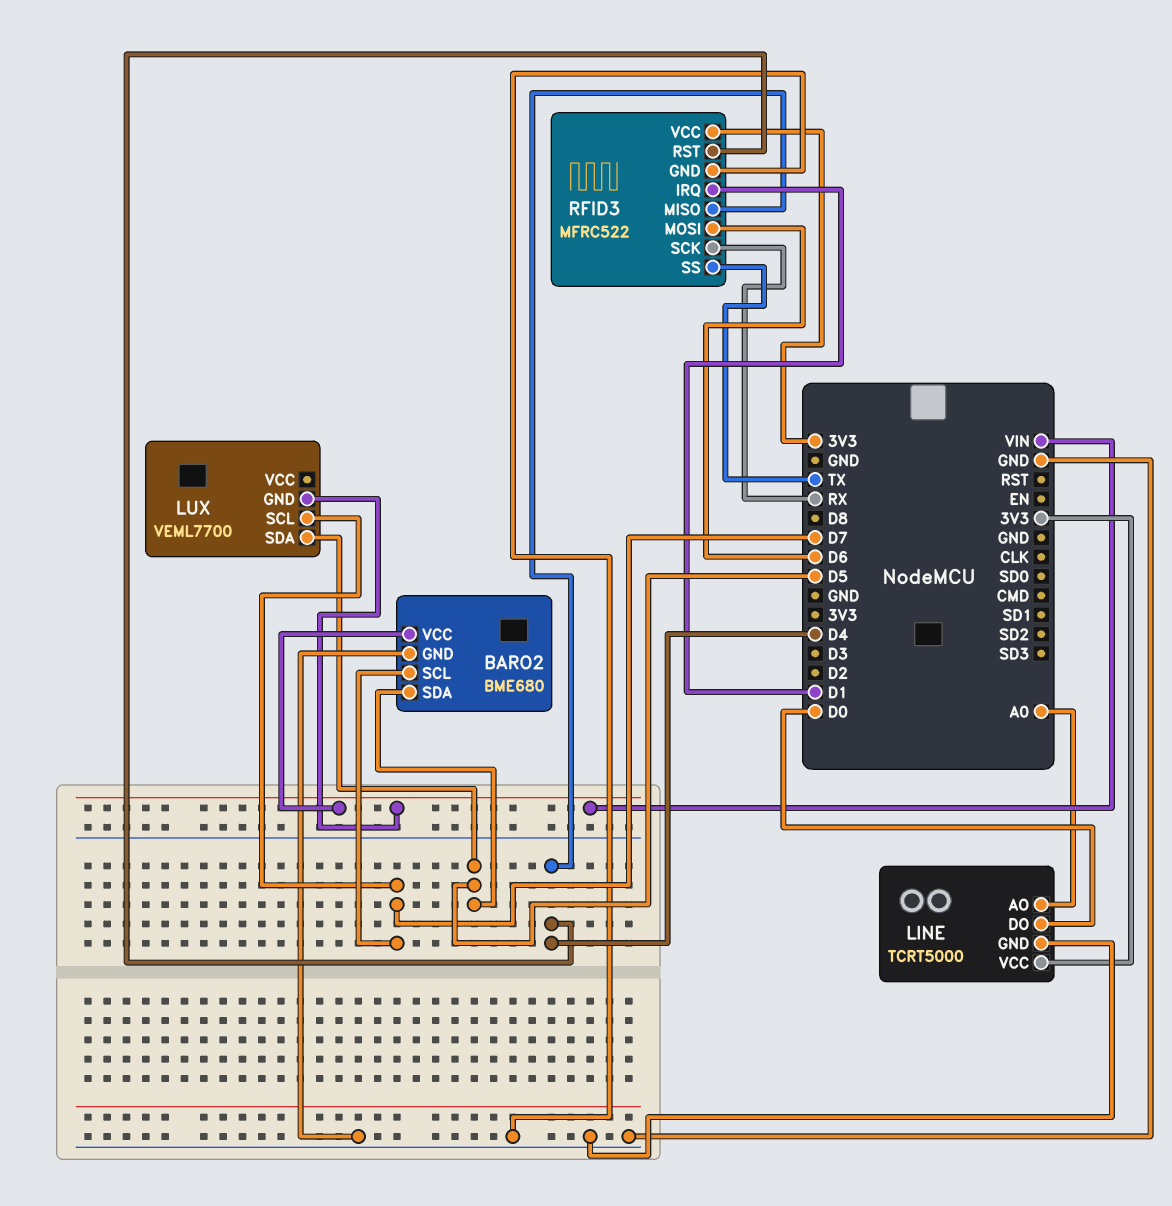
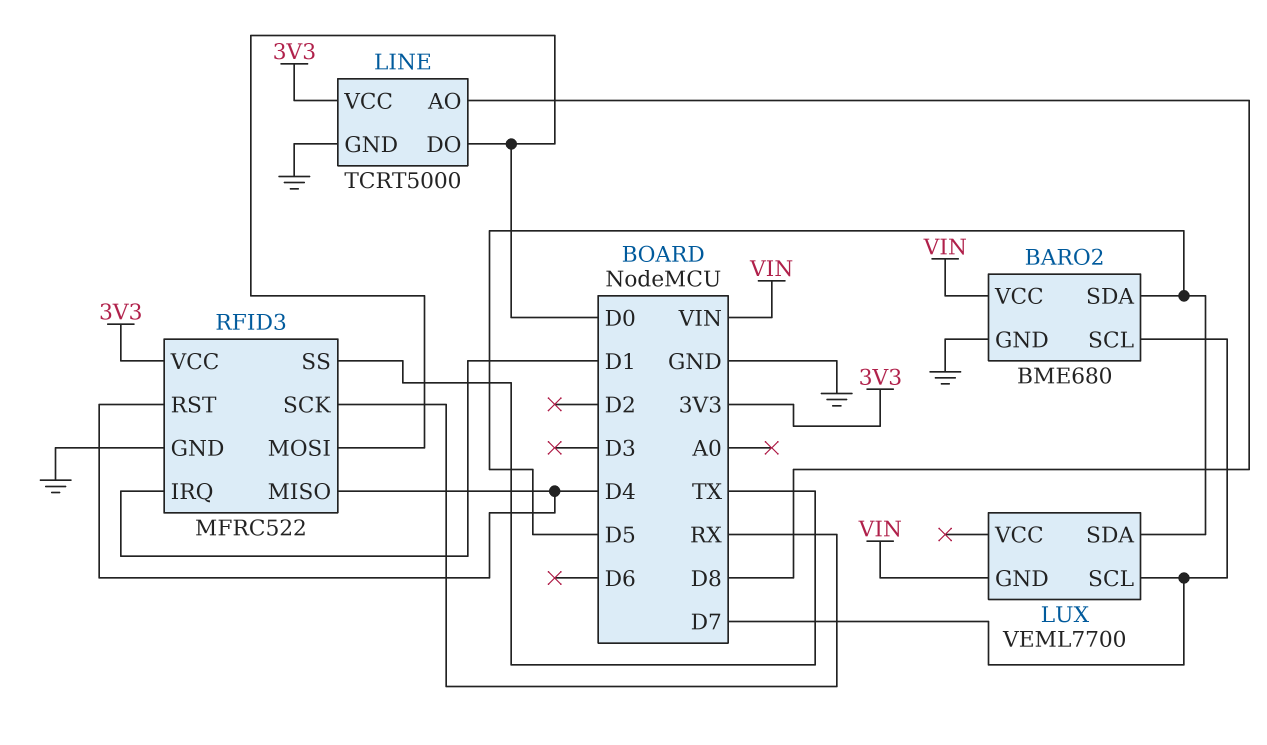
LINE pin AO: A0 -> D8
RFID3 pin MOSI: D6 -> D0

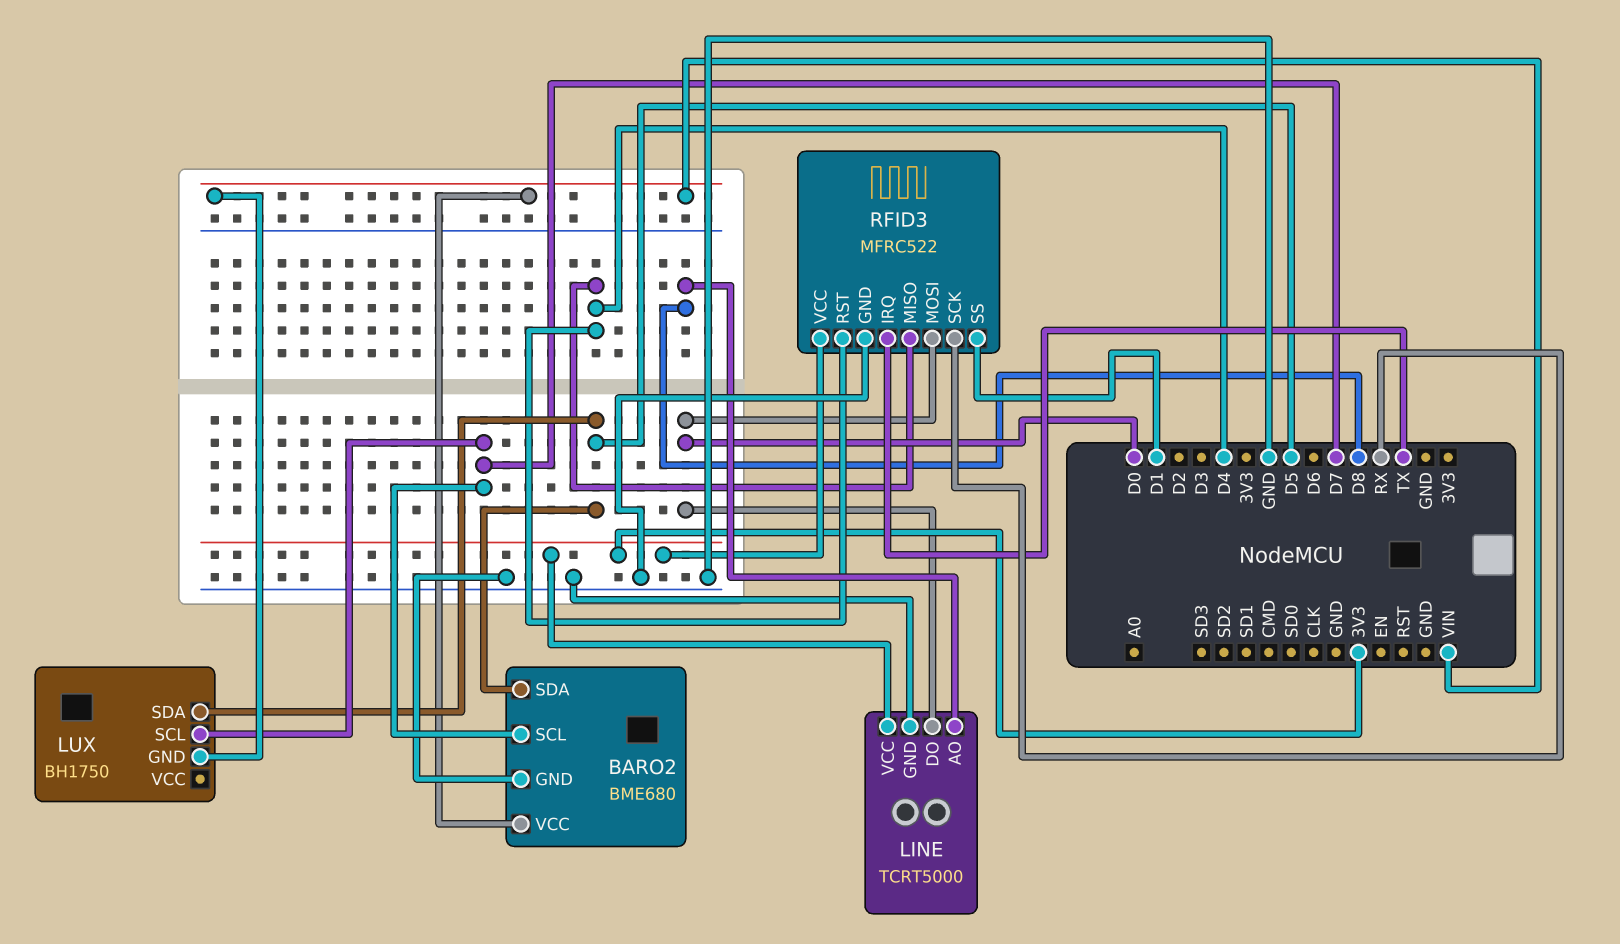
LUX: VEML7700 -> BH1750
RFID3 pin IRQ: D1 -> TX
RFID3 pin SS: TX -> D1

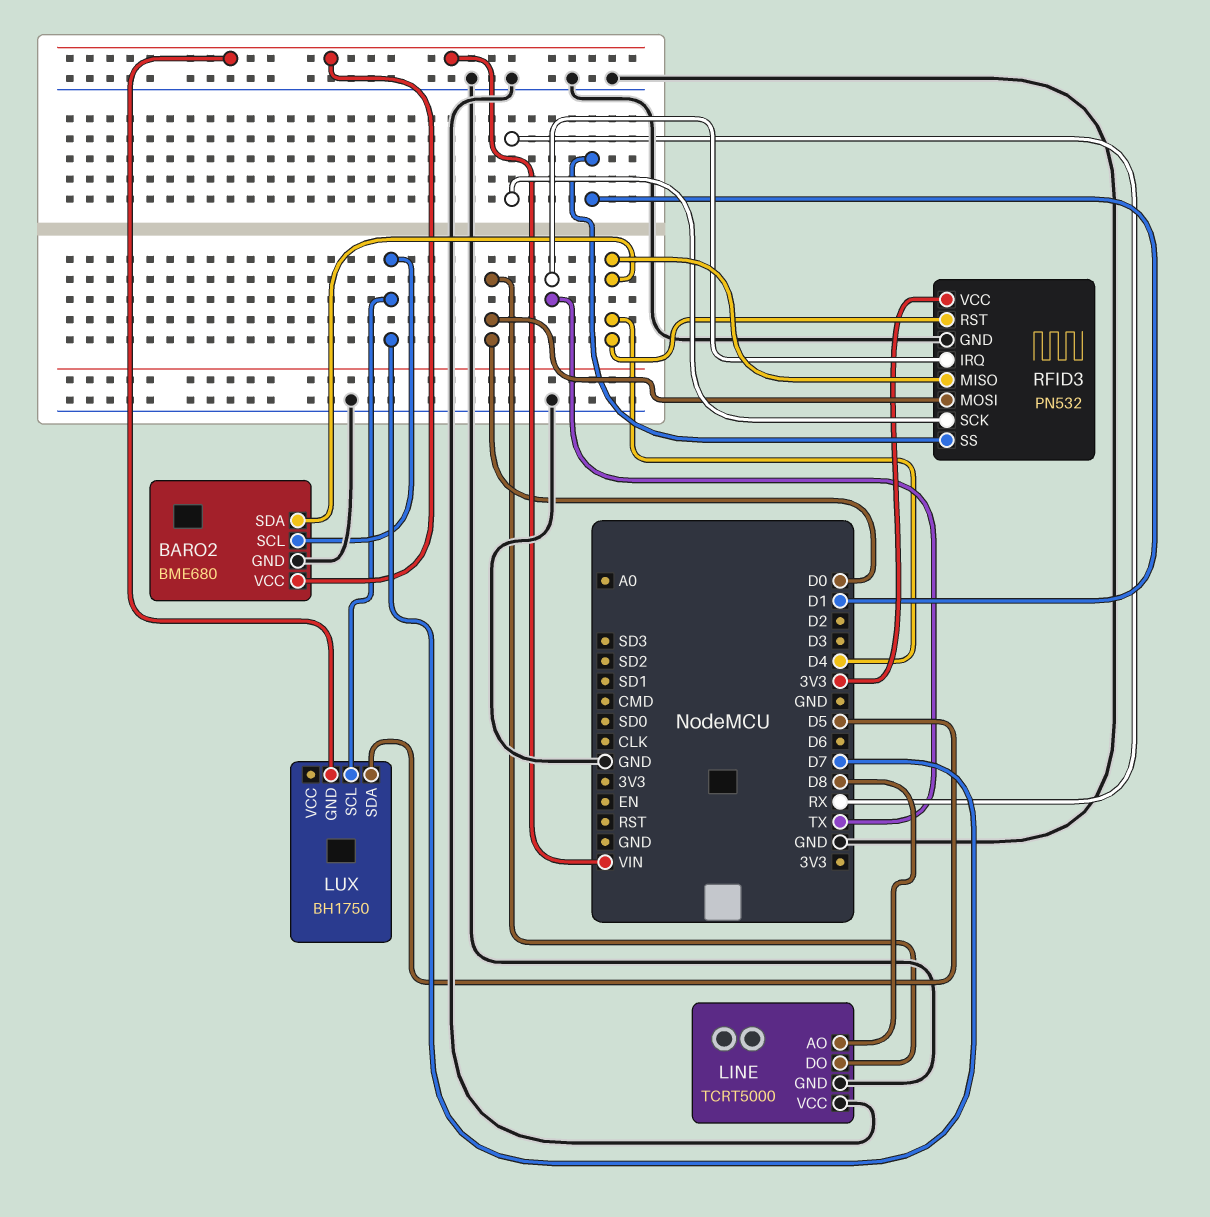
BARO2 pin SDA: D5 -> D4
LINE pin VCC: 3V3 -> GND
RFID3: MFRC522 -> PN532

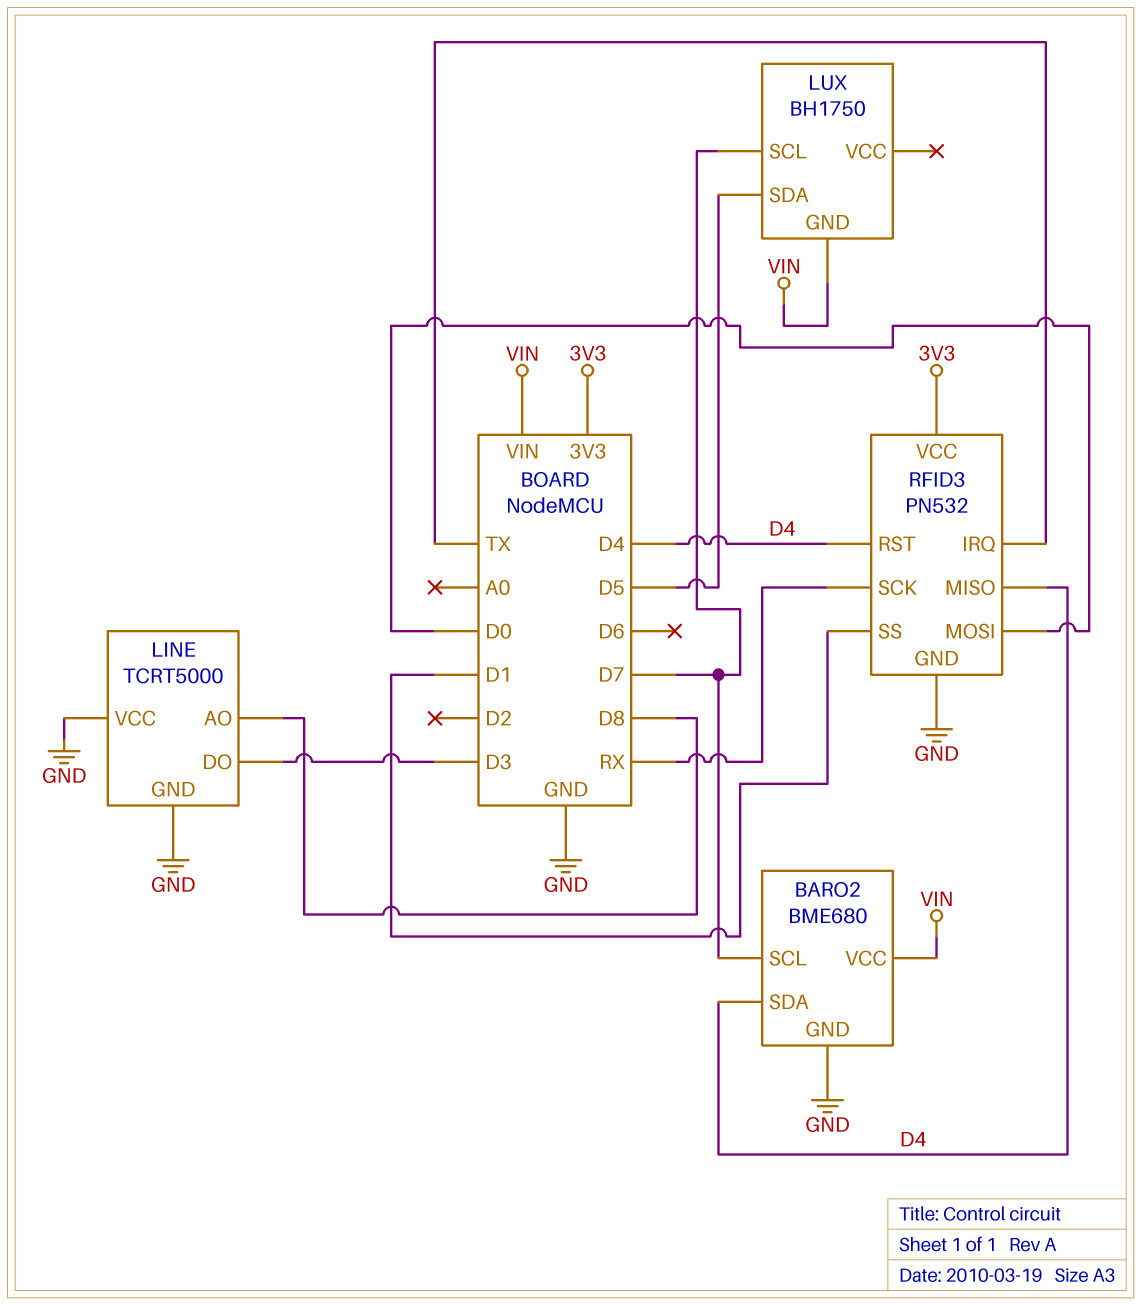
LINE pin DO: D0 -> D3

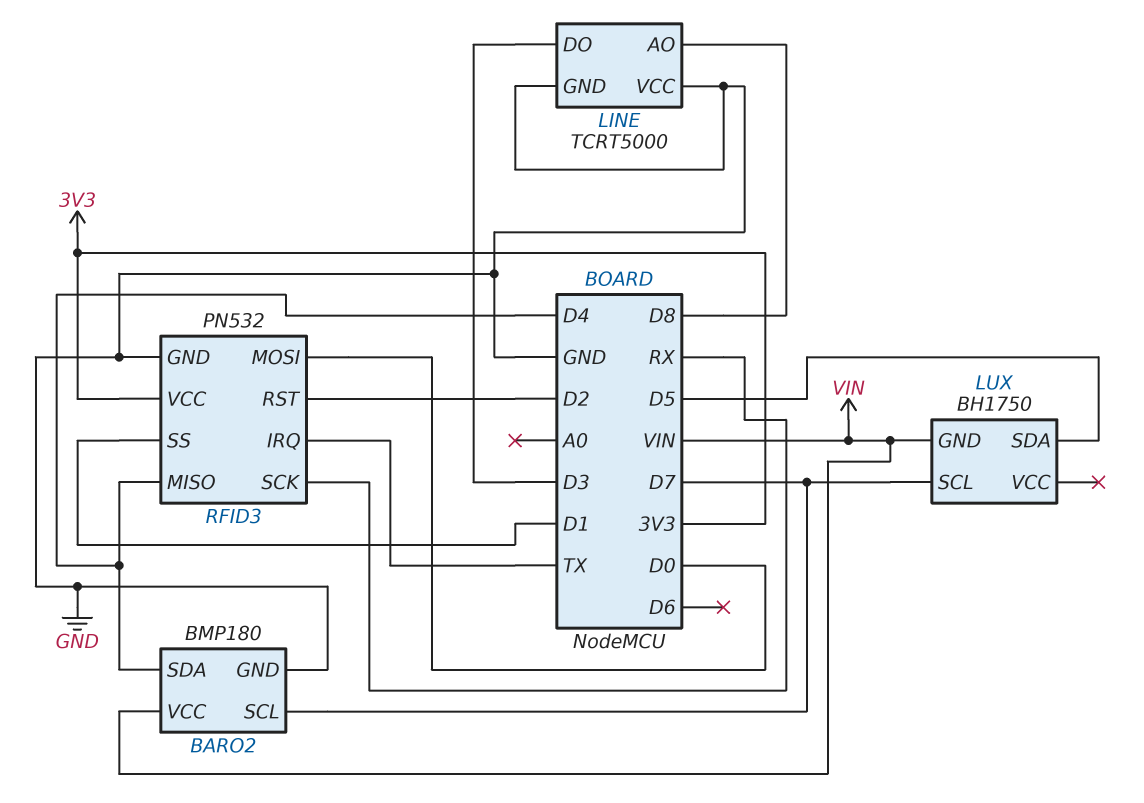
BARO2: BME680 -> BMP180
RFID3 pin RST: D4 -> D2

